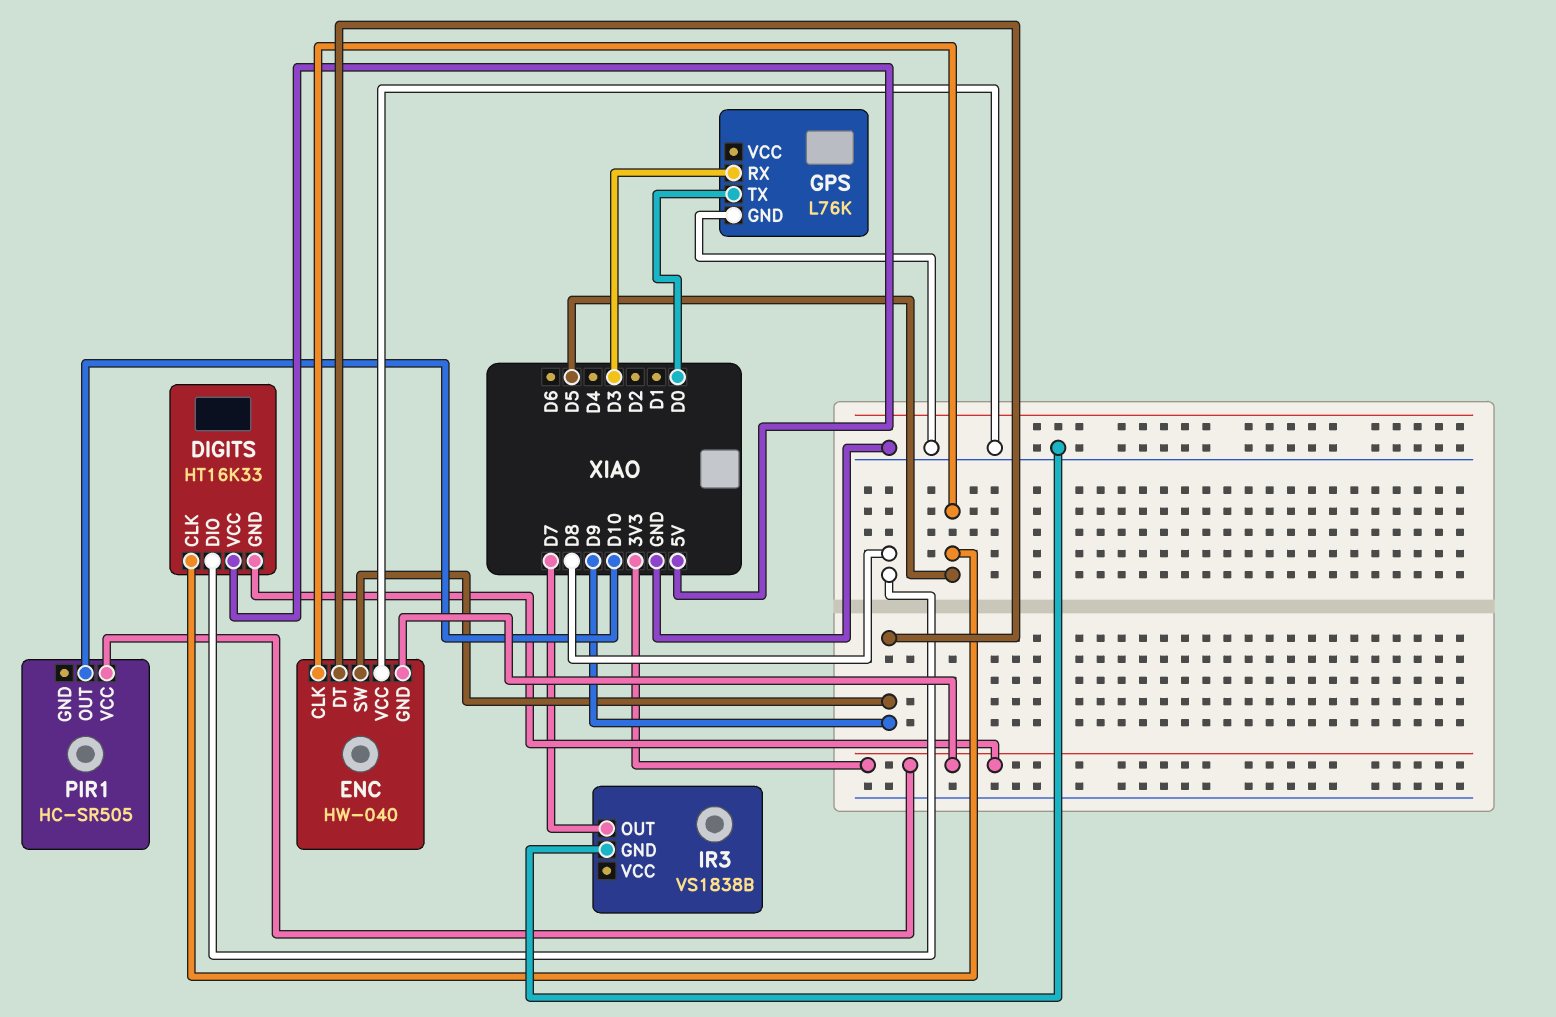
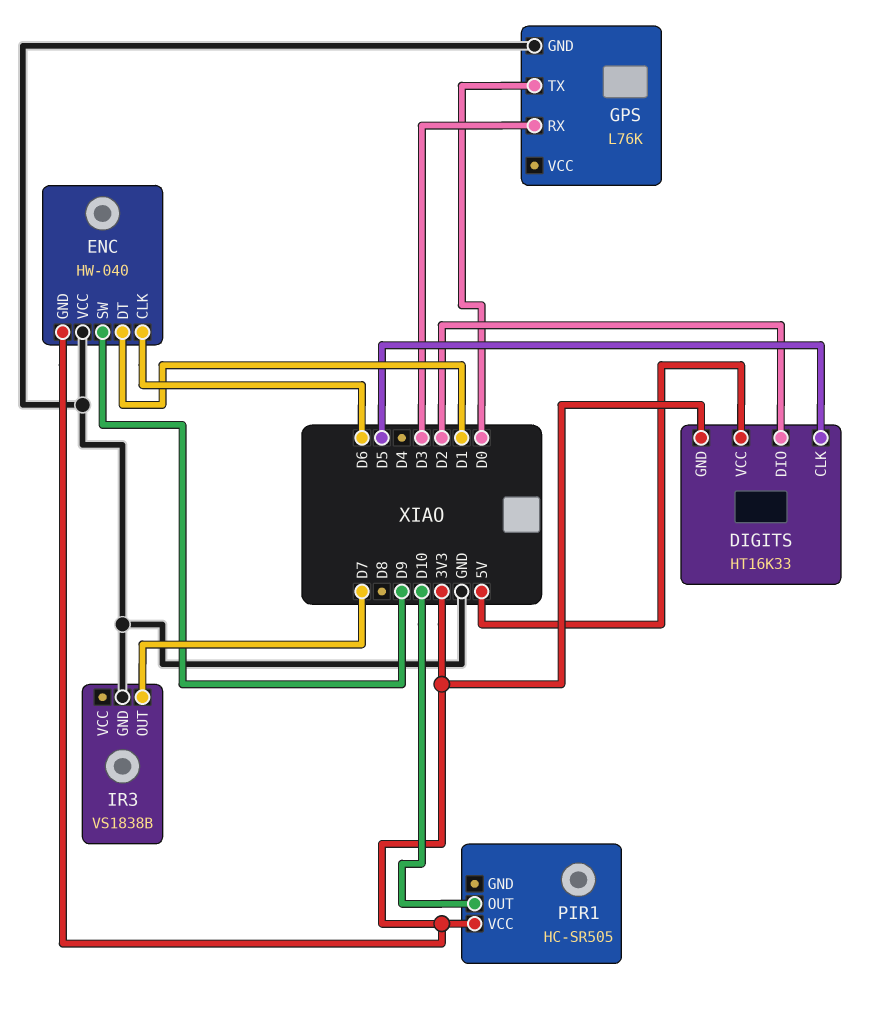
DIGITS pin DIO: D8 -> D2
ENC pin CLK: D5 -> D6
ENC pin DT: D9 -> D1

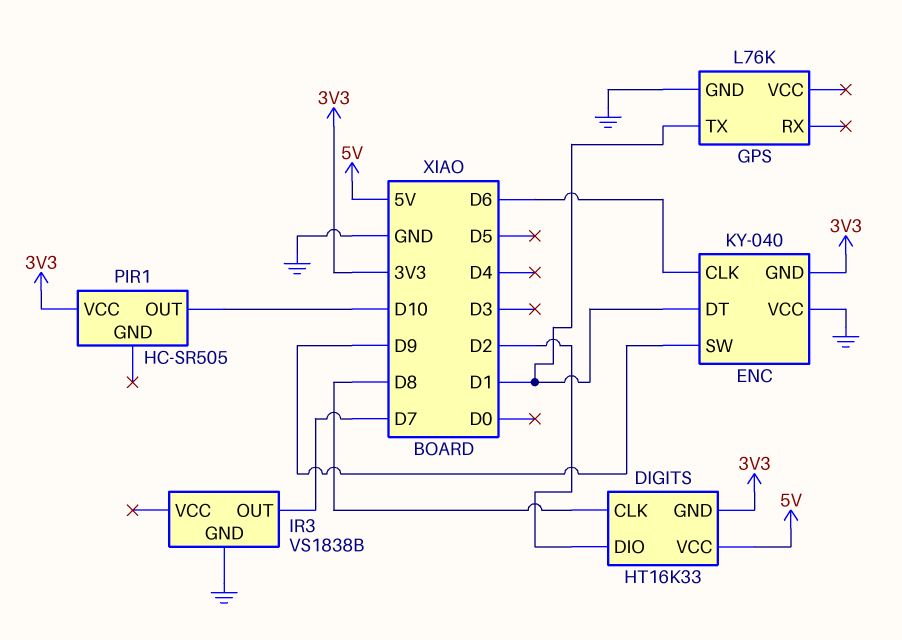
DIGITS pin CLK: D5 -> D8
ENC: HW-040 -> KY-040
GPS pin RX: D3 -> none
GPS pin TX: D0 -> D1

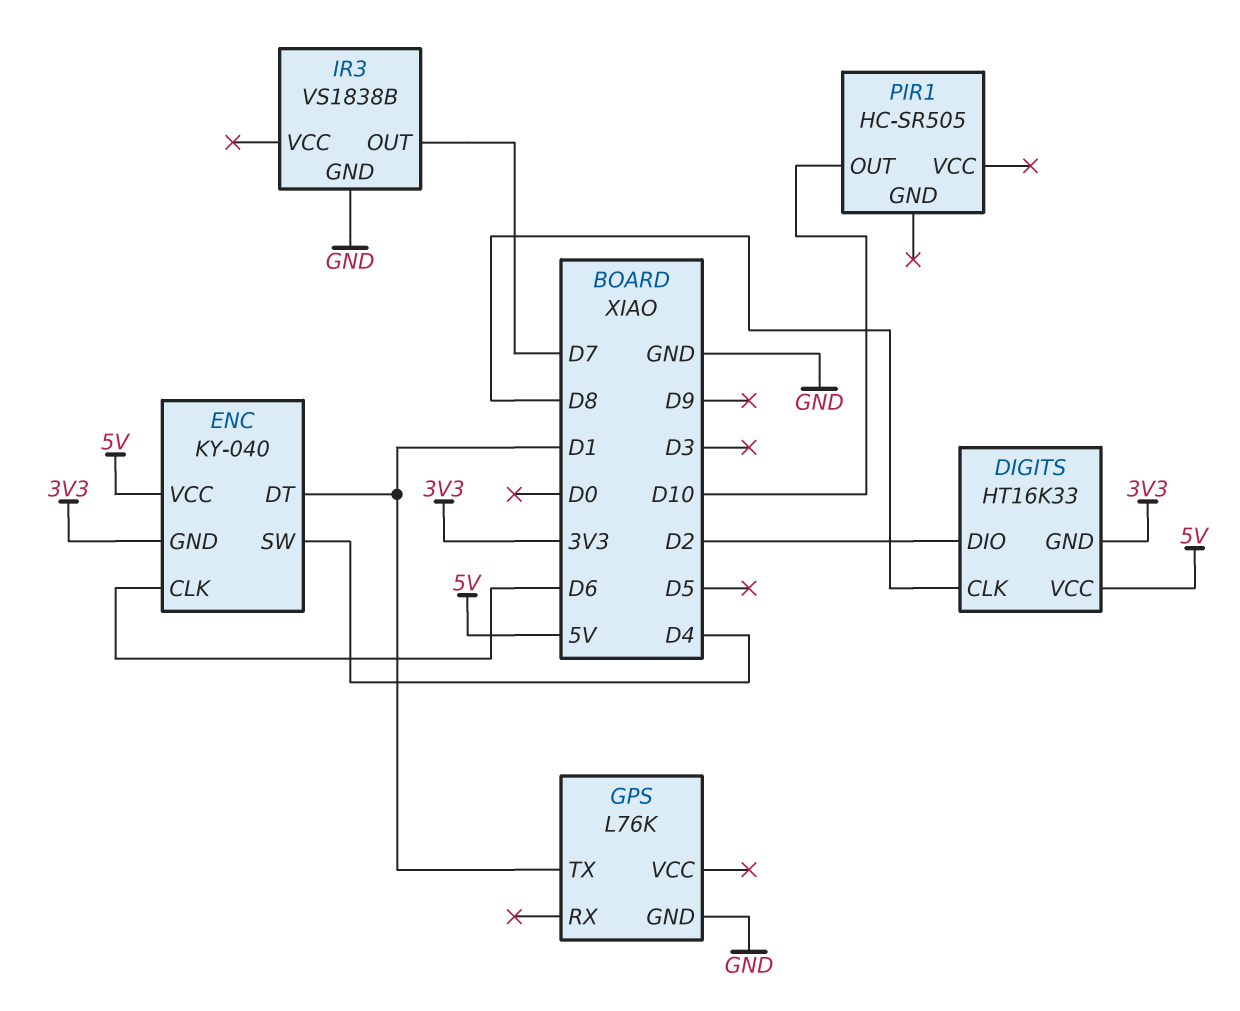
ENC pin SW: D9 -> D4
ENC pin VCC: GND -> 5V
PIR1 pin VCC: 3V3 -> none

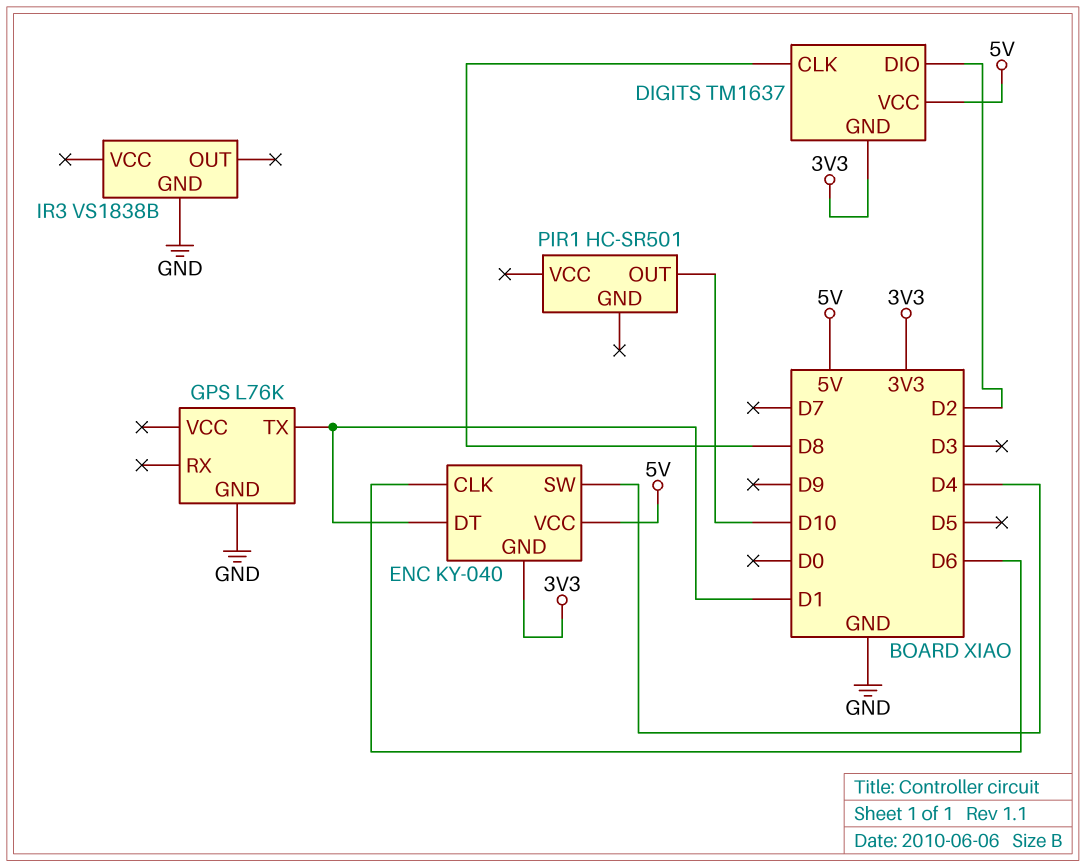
DIGITS: HT16K33 -> TM1637
IR3 pin OUT: D7 -> none
PIR1: HC-SR505 -> HC-SR501

